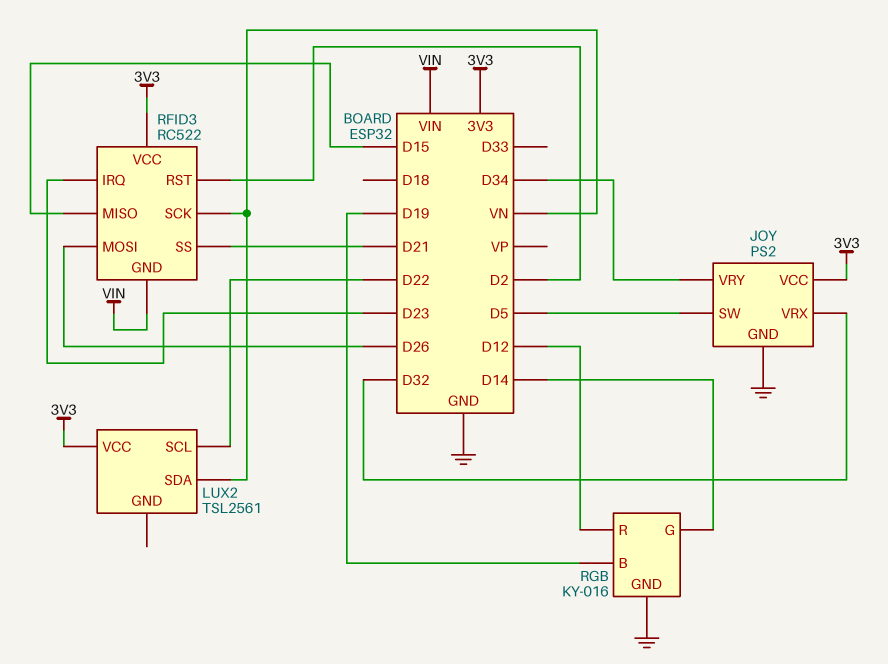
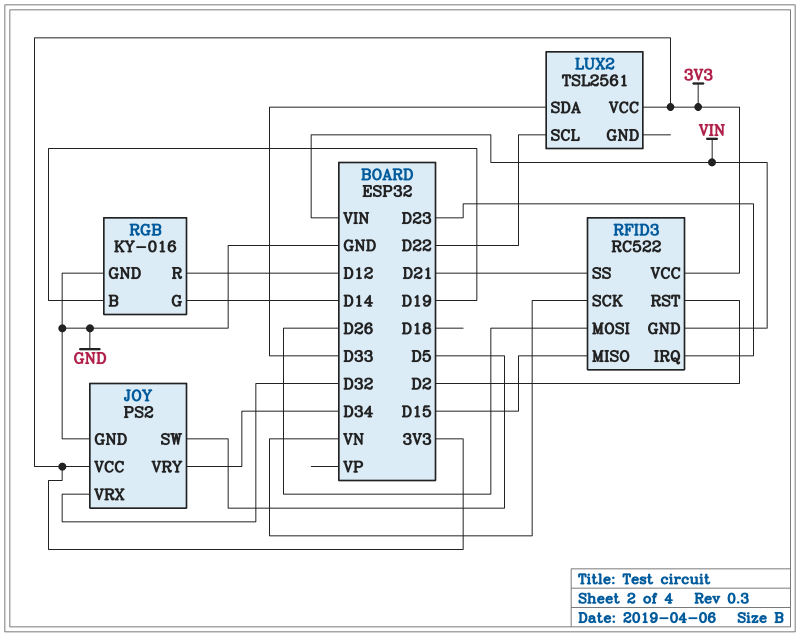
LUX2 pin SDA: VN -> D33

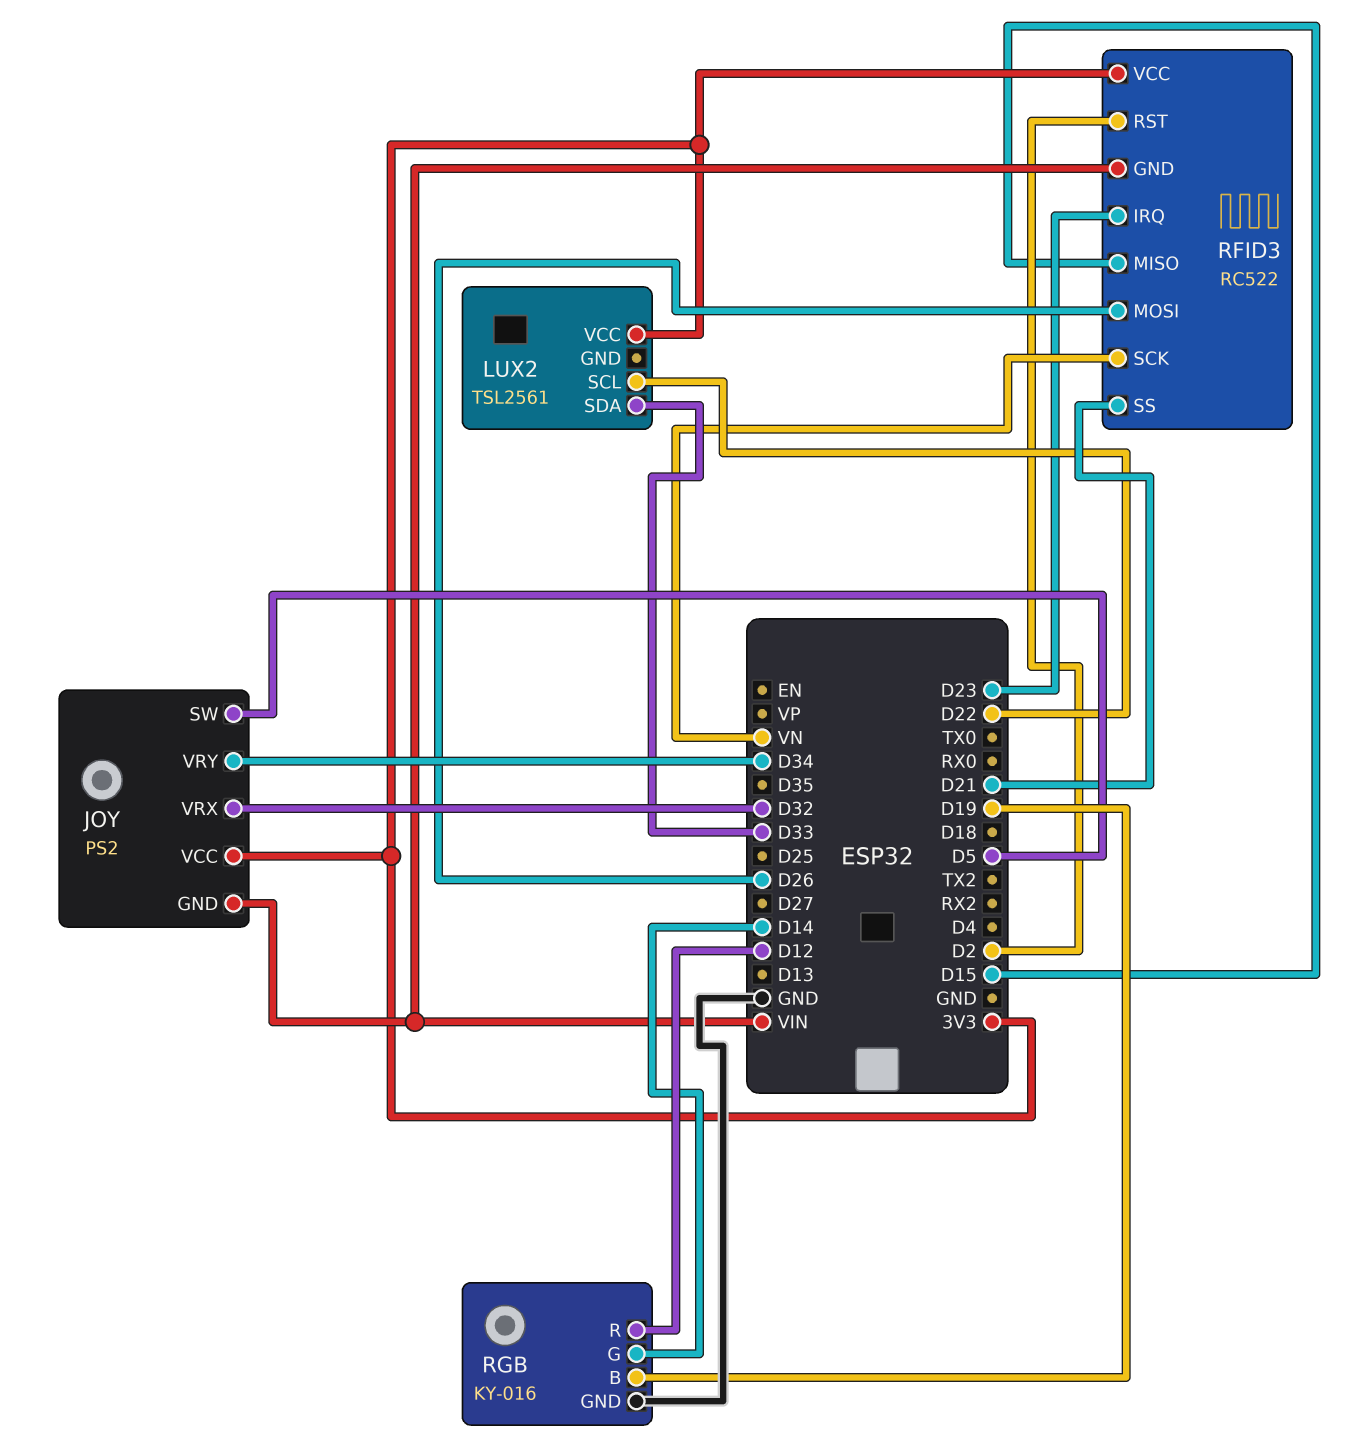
JOY pin GND: GND -> VIN

